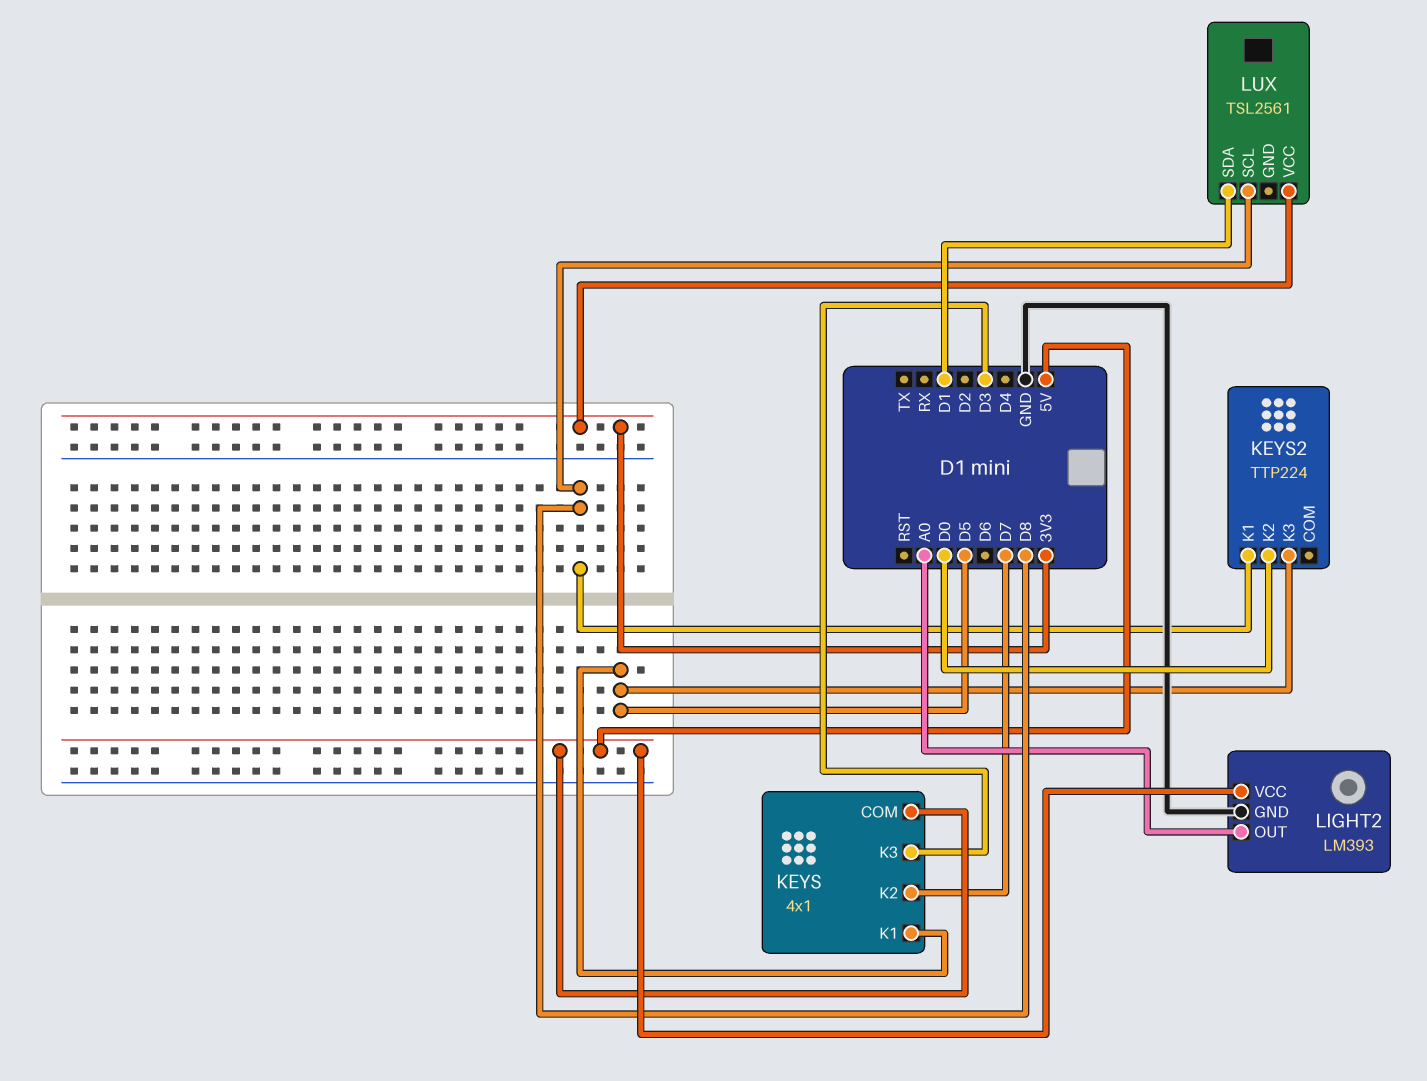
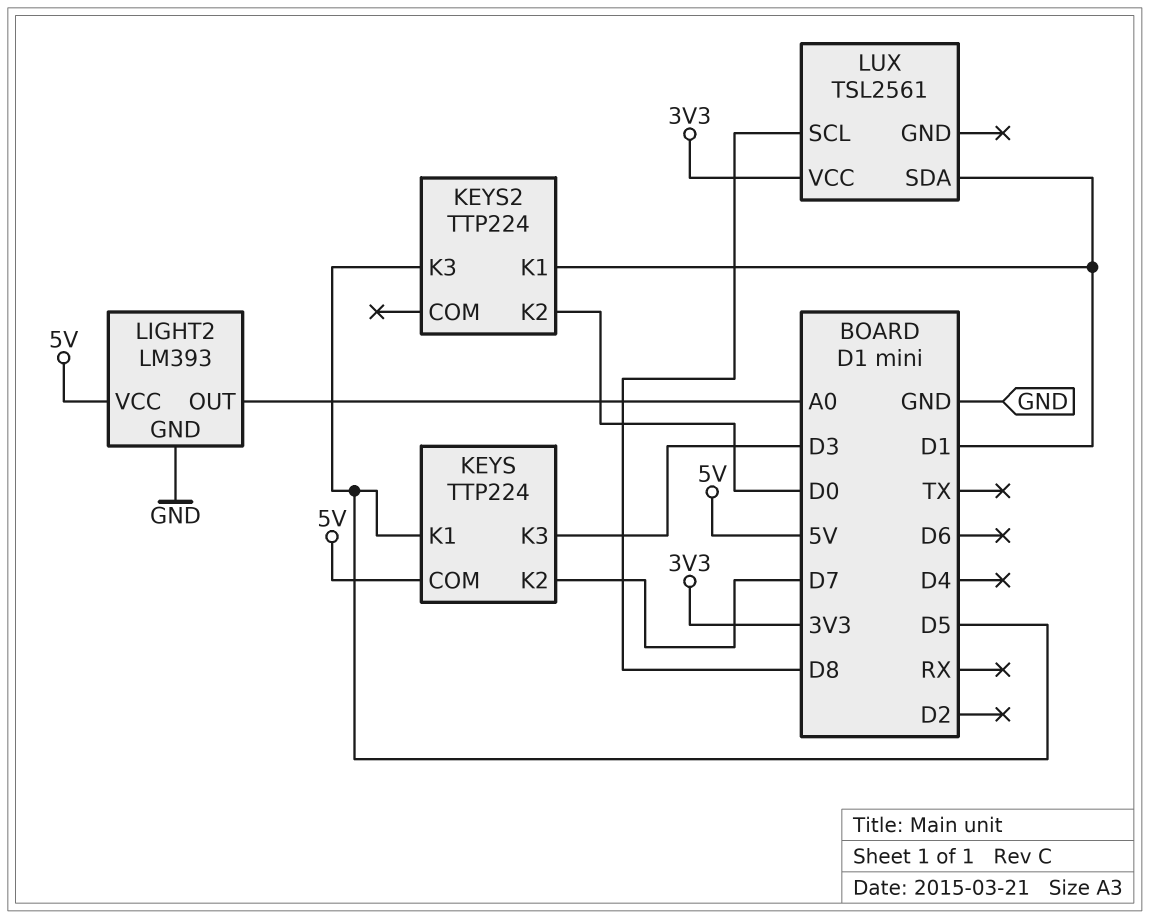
KEYS: 4x1 -> TTP224
KEYS2 pin K1: D8 -> D1

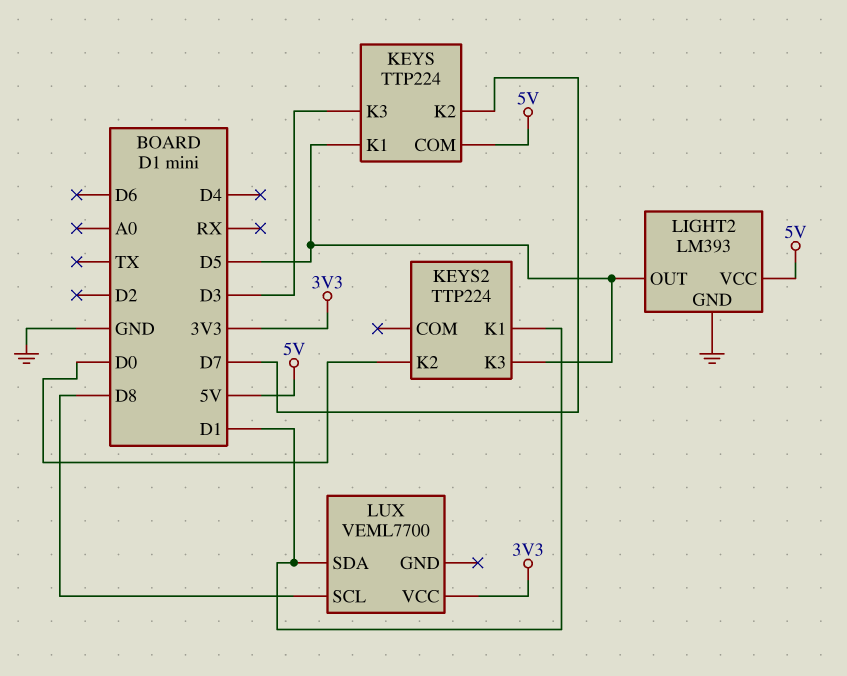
LIGHT2 pin OUT: A0 -> D5
LUX: TSL2561 -> VEML7700

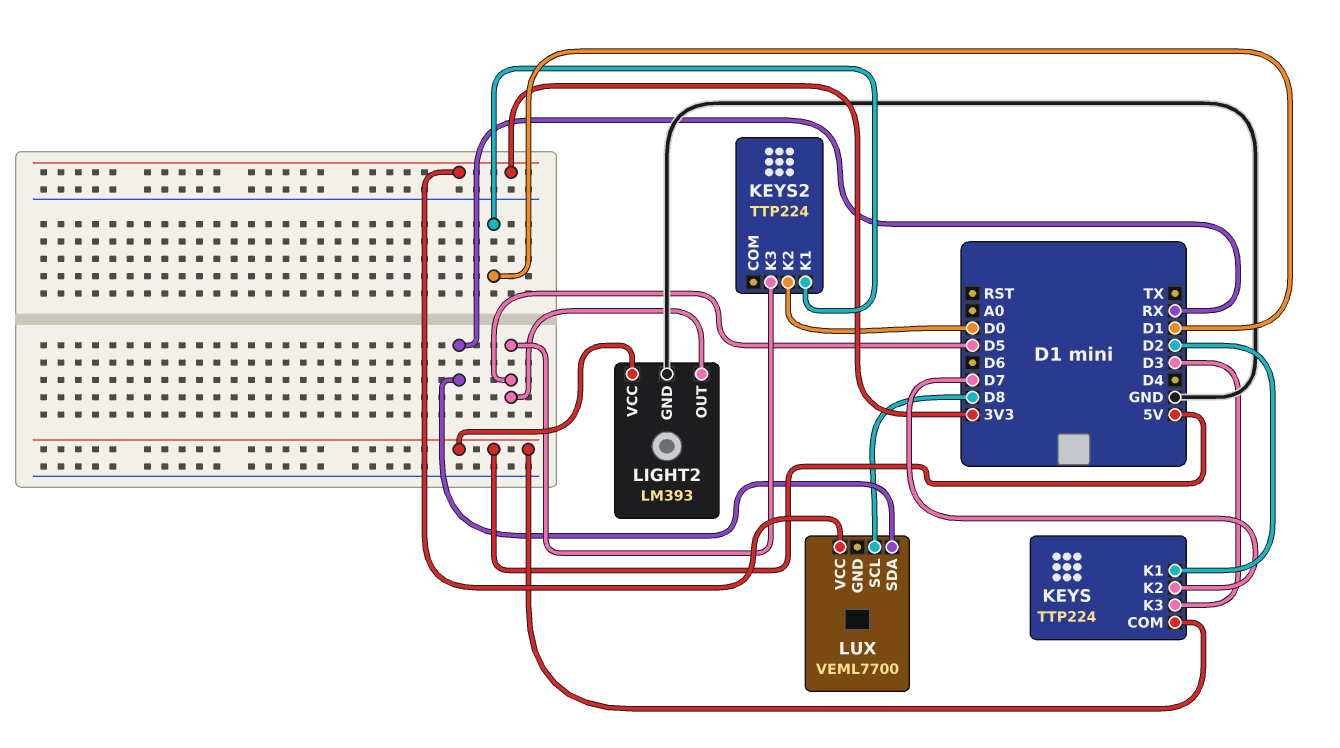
KEYS pin K1: D5 -> D2
LUX pin SDA: D1 -> RX

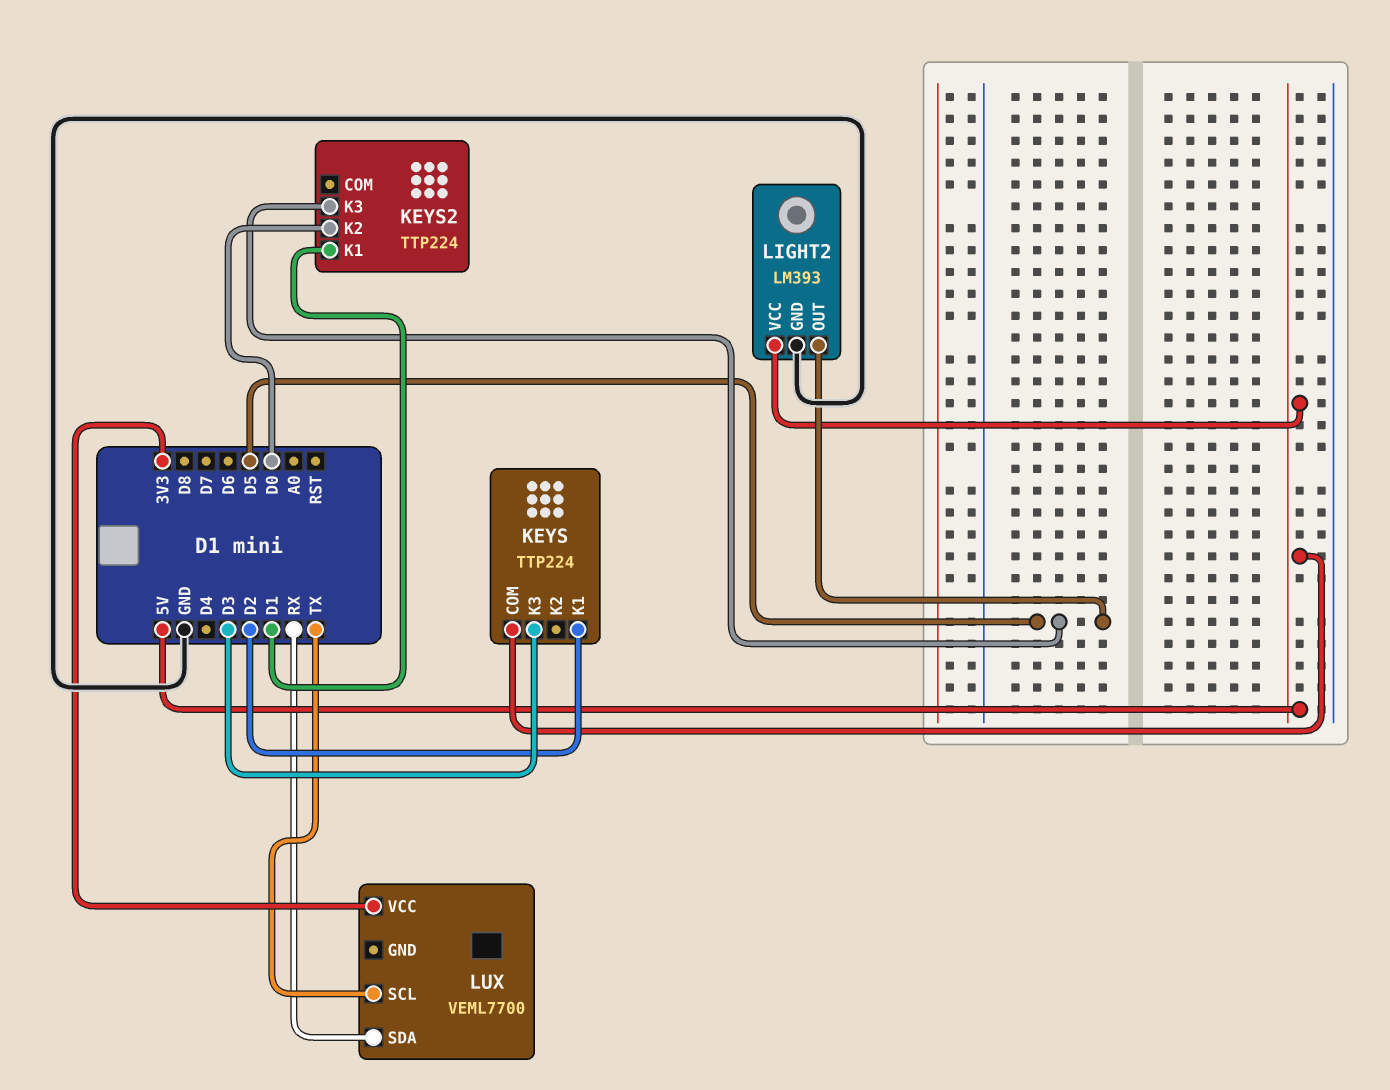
KEYS pin K2: D7 -> none
LUX pin SCL: D8 -> TX

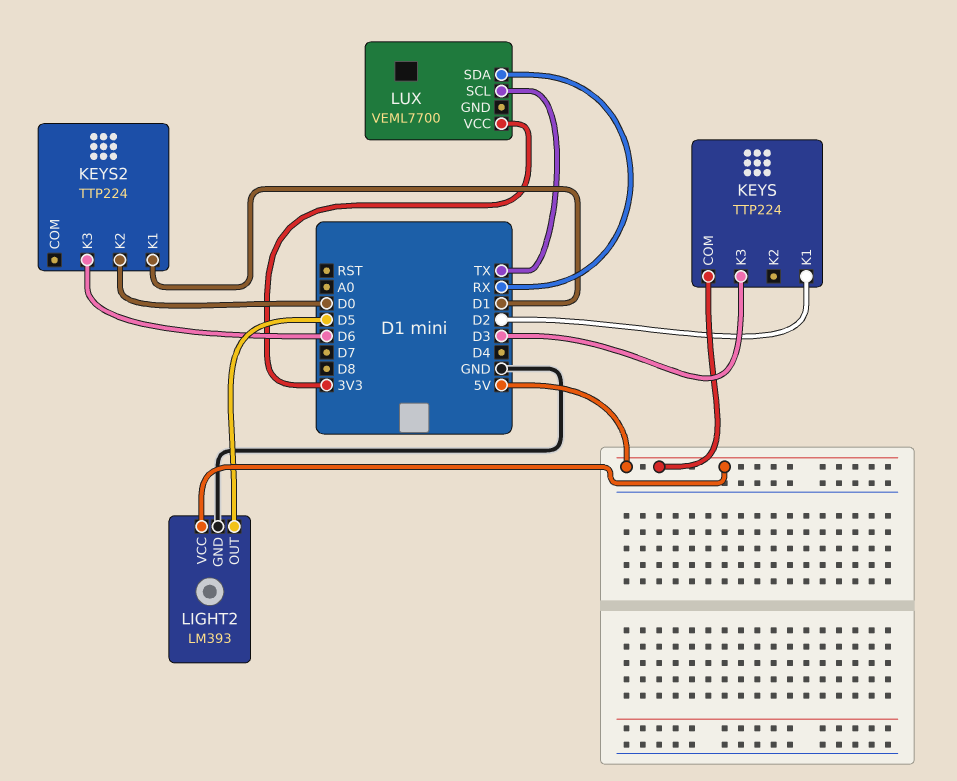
KEYS2 pin K3: D5 -> D6

